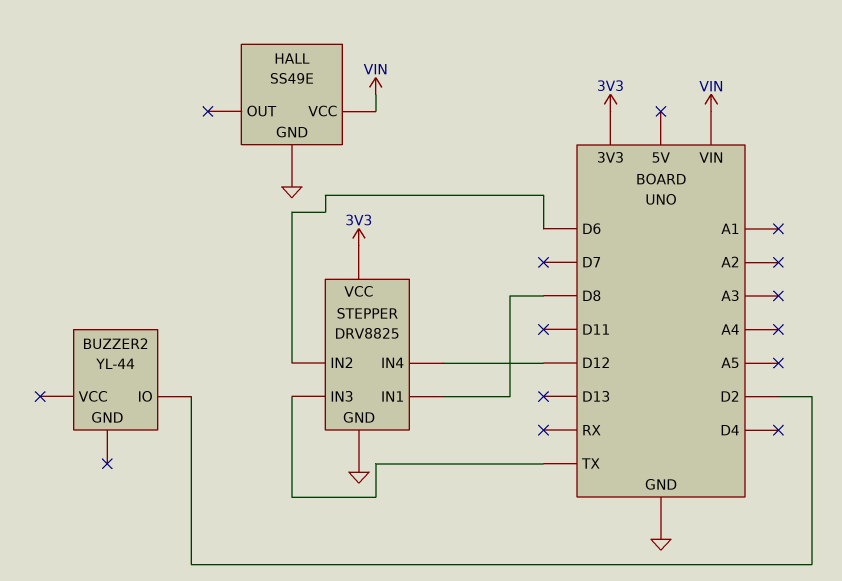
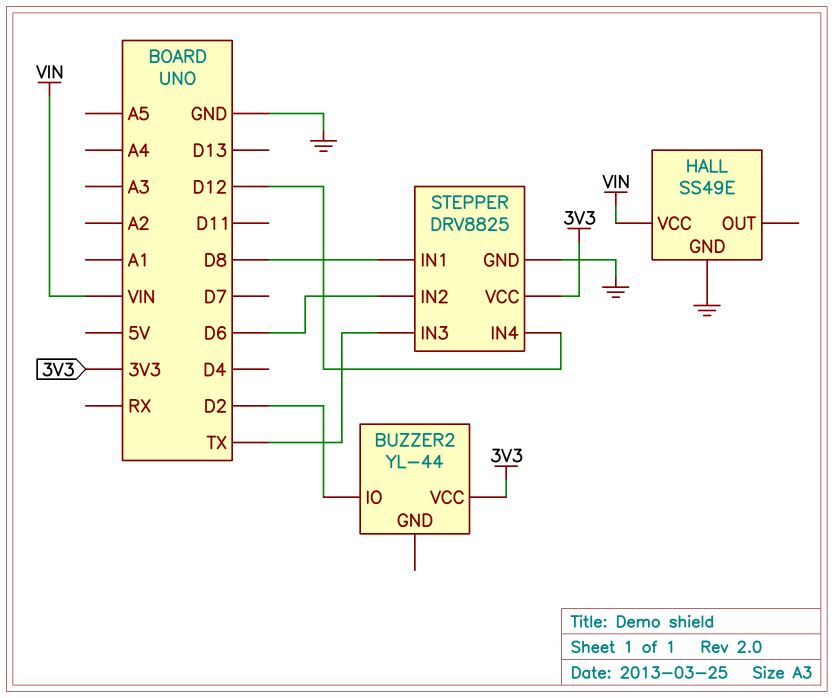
BUZZER2 pin VCC: none -> 3V3

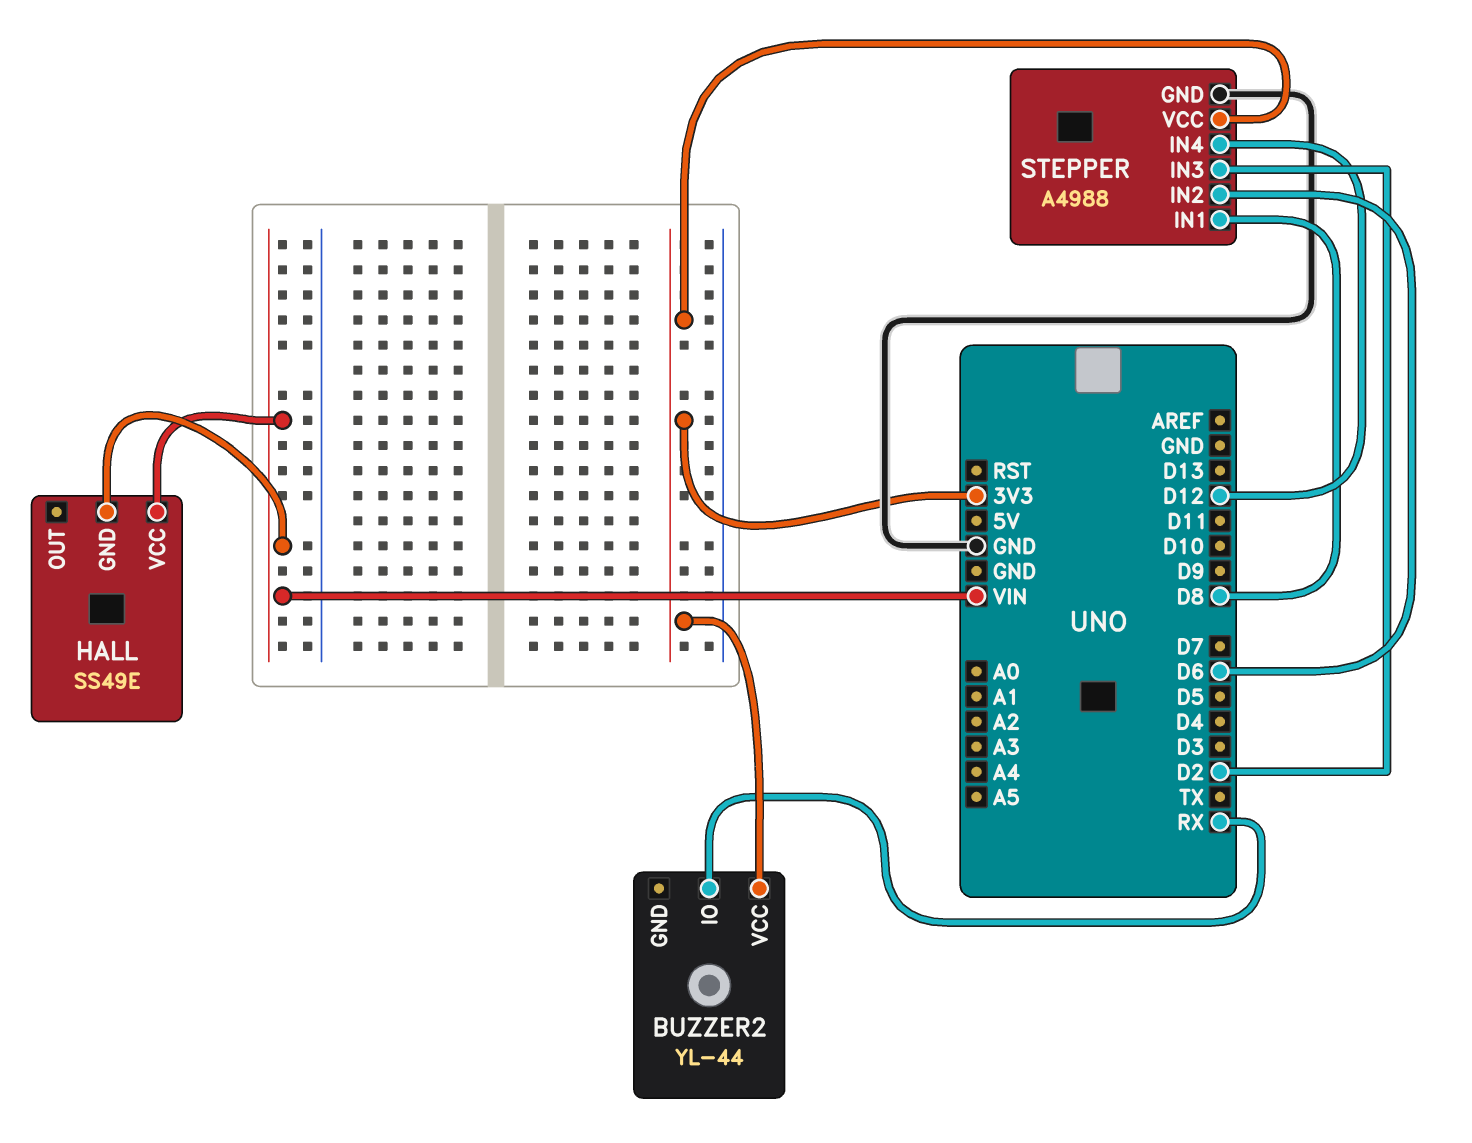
BUZZER2 pin IO: D2 -> RX
HALL pin GND: GND -> VIN
STEPPER: DRV8825 -> A4988
STEPPER pin IN3: TX -> D2

